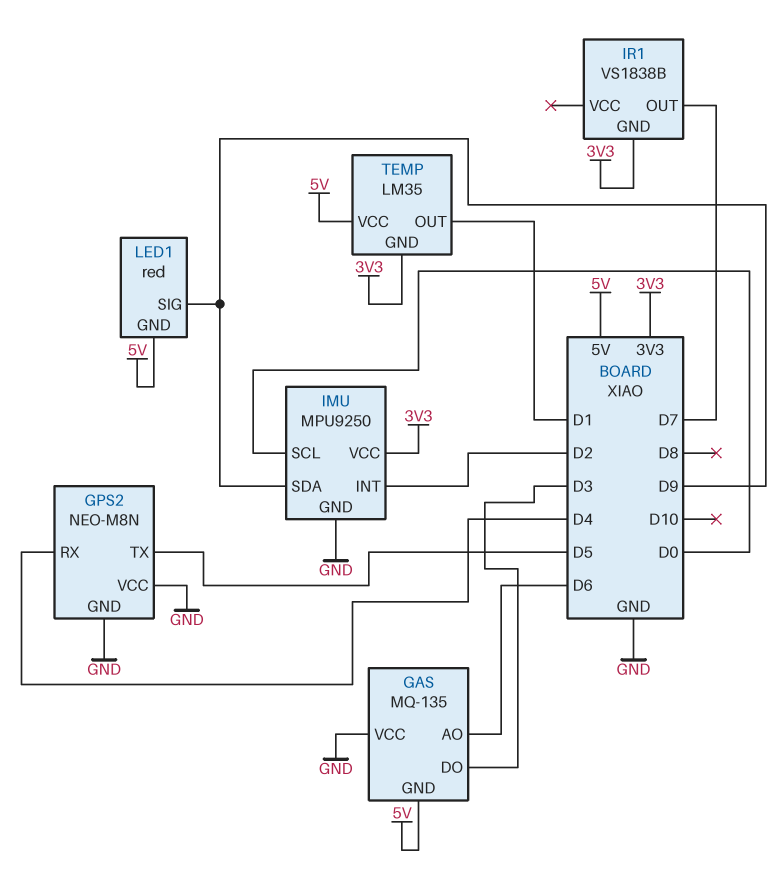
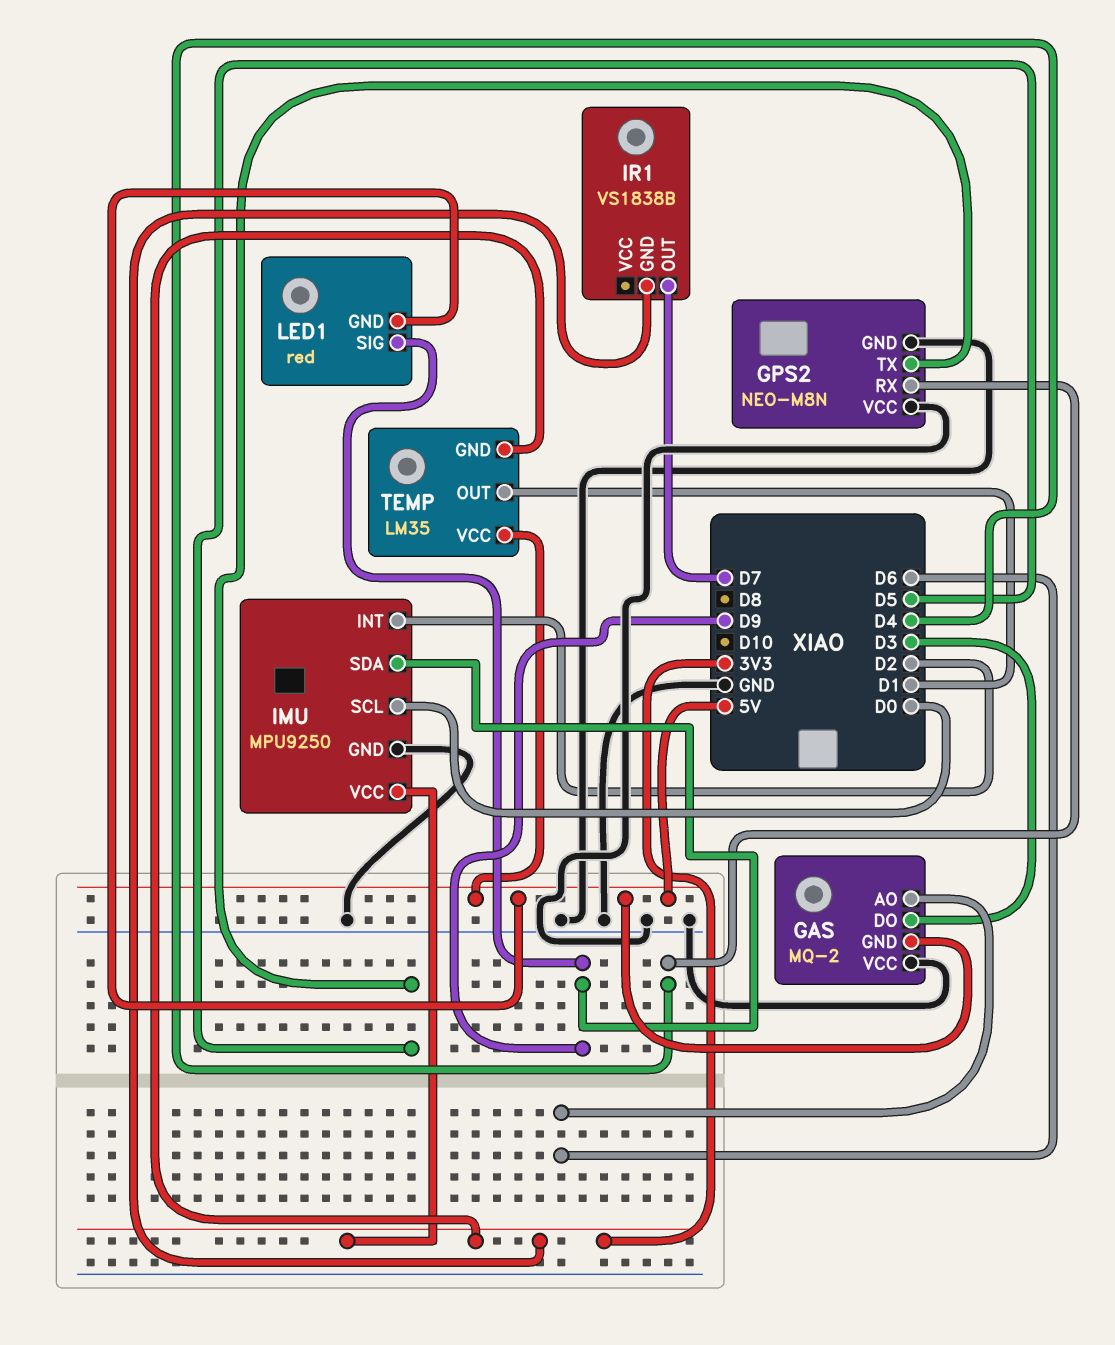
GAS: MQ-135 -> MQ-2

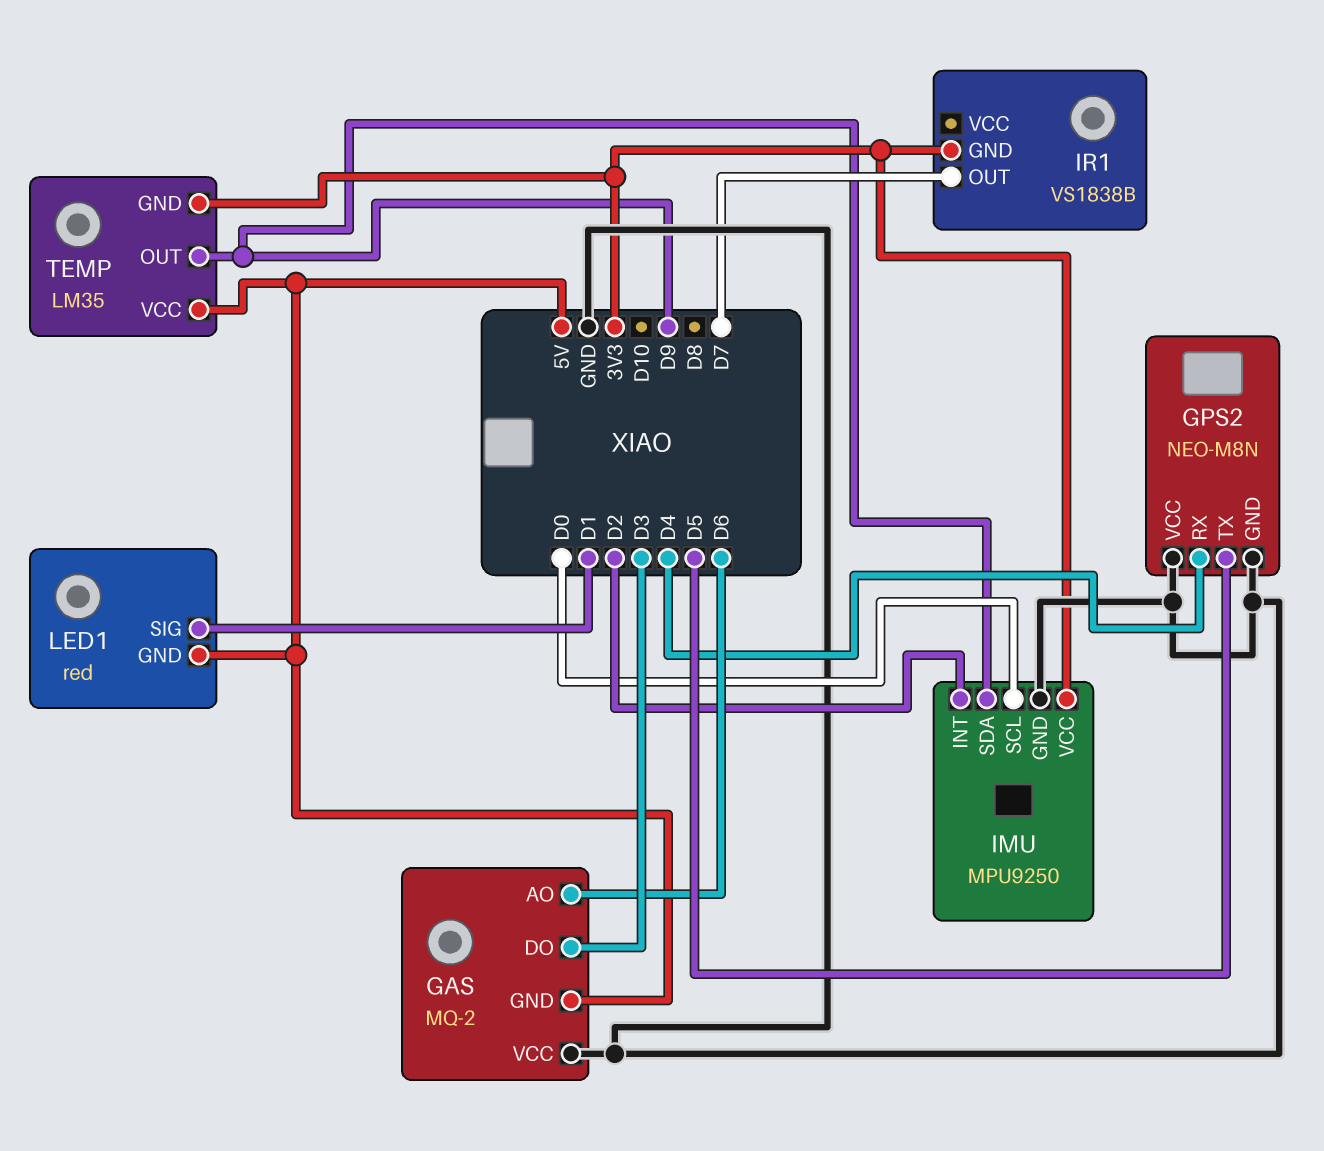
LED1 pin SIG: D9 -> D1
TEMP pin OUT: D1 -> D9

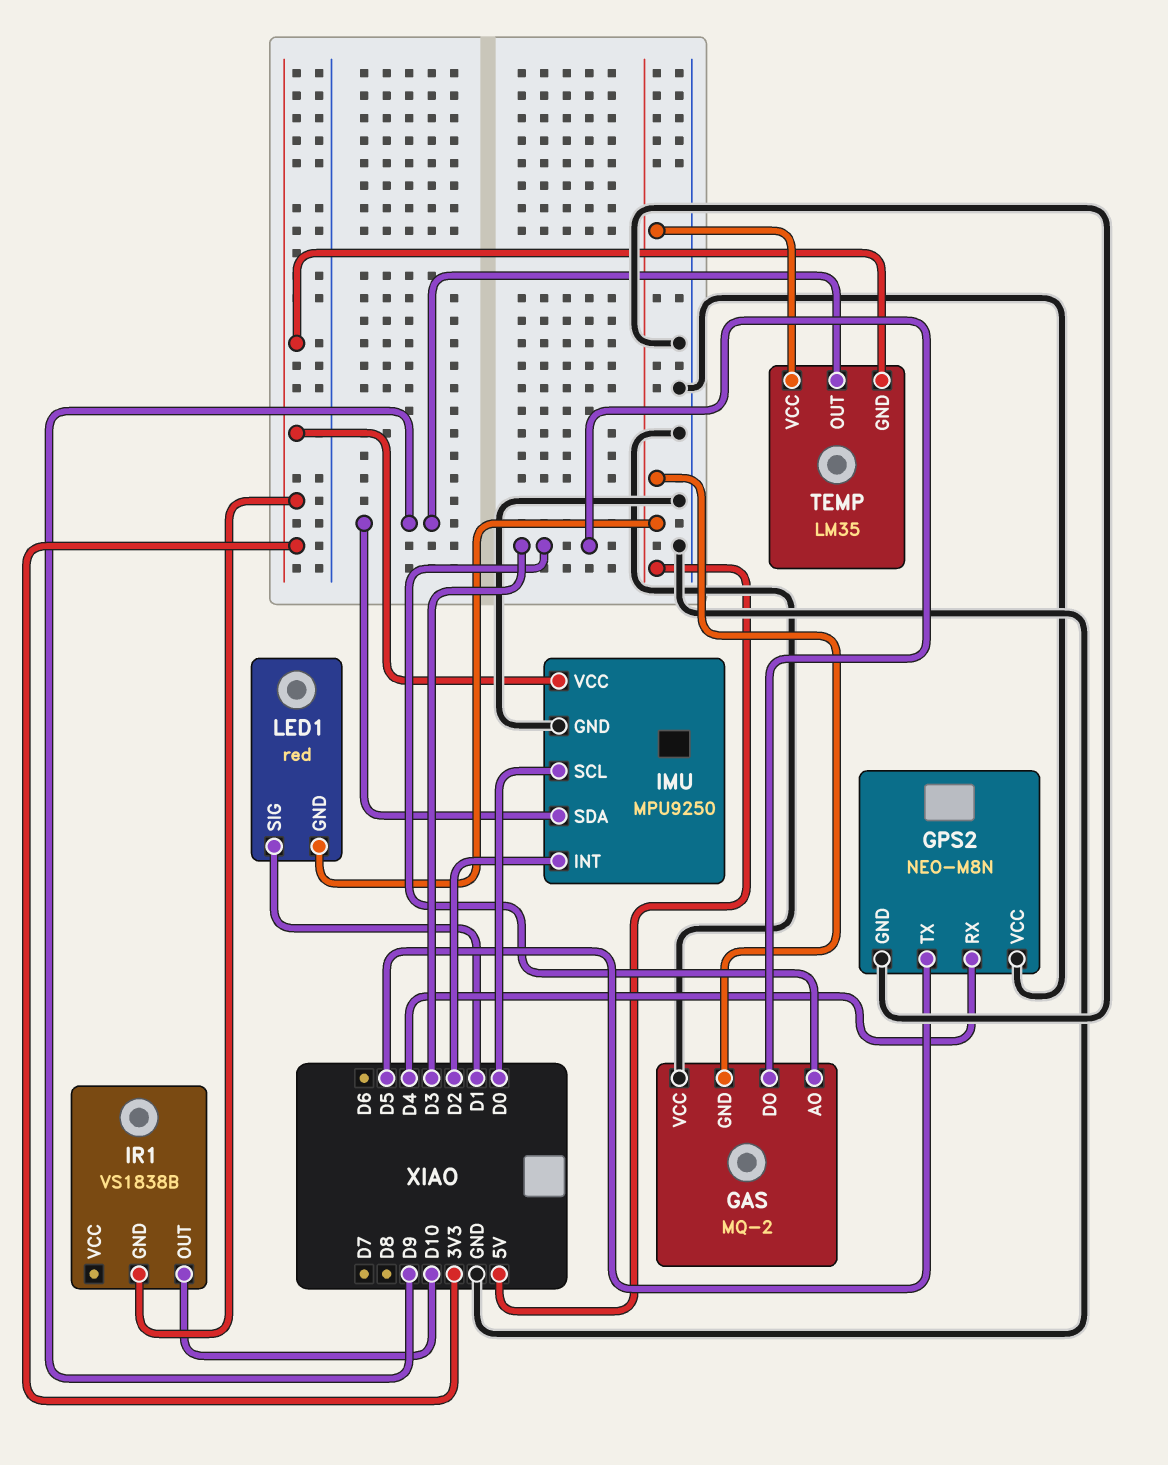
GAS pin AO: D6 -> D3
IR1 pin OUT: D7 -> D10

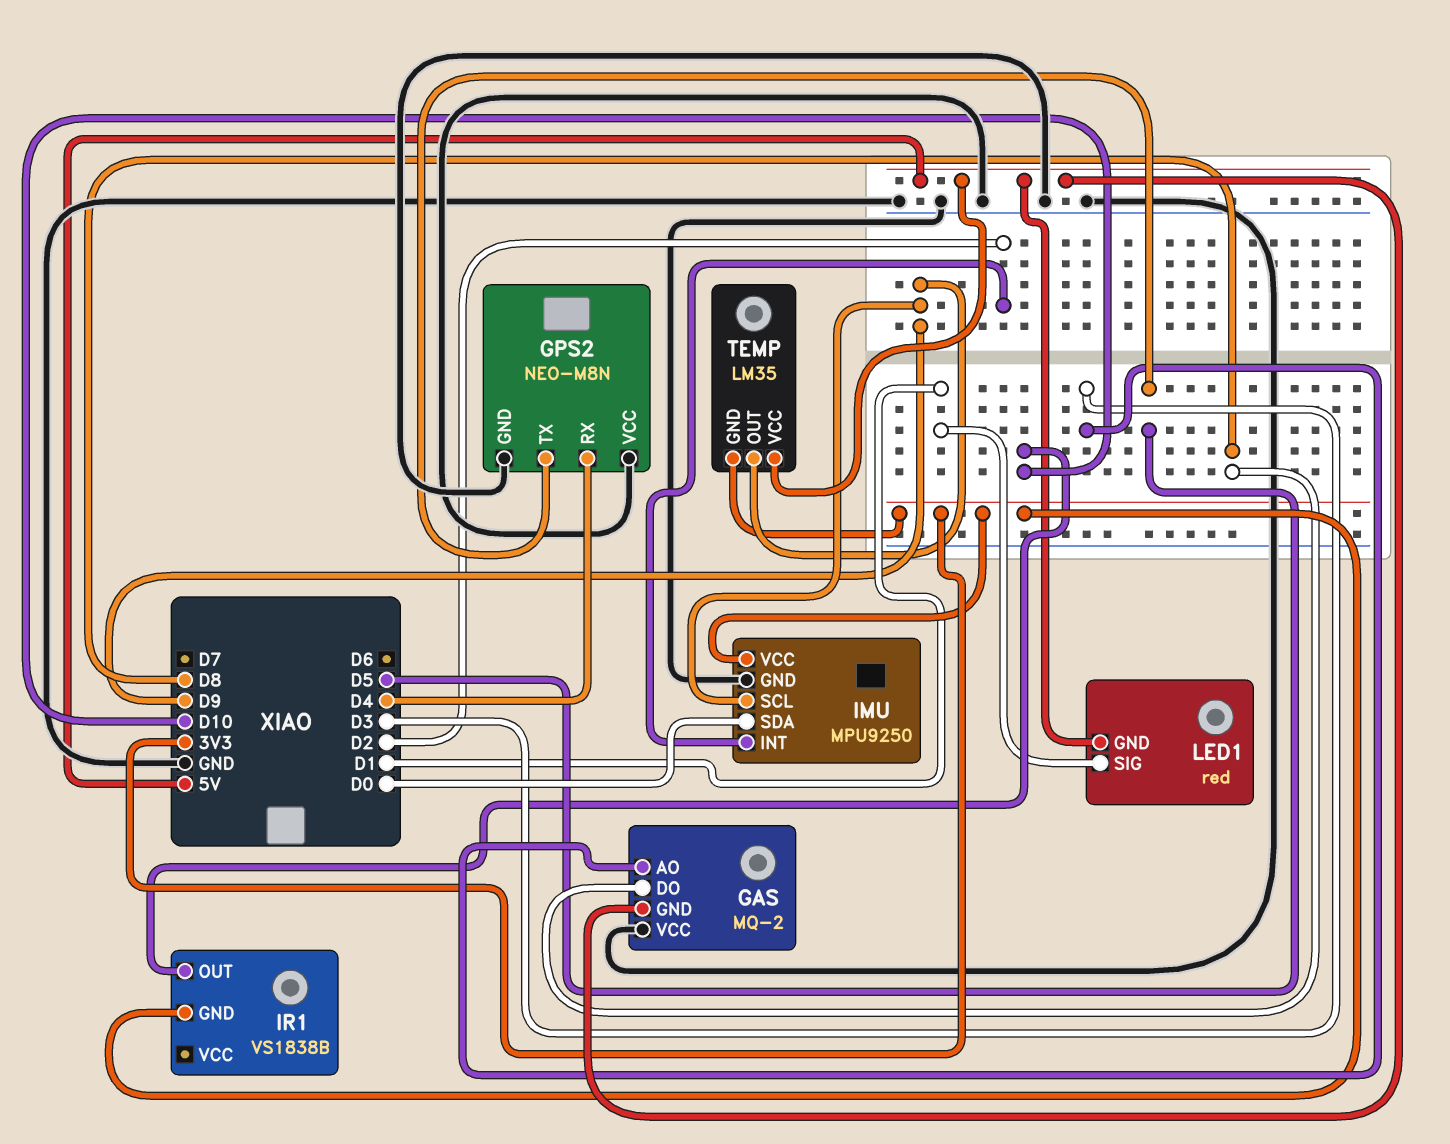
GAS pin DO: D3 -> D8
IMU pin SCL: D0 -> D9
IMU pin SDA: D9 -> D0

